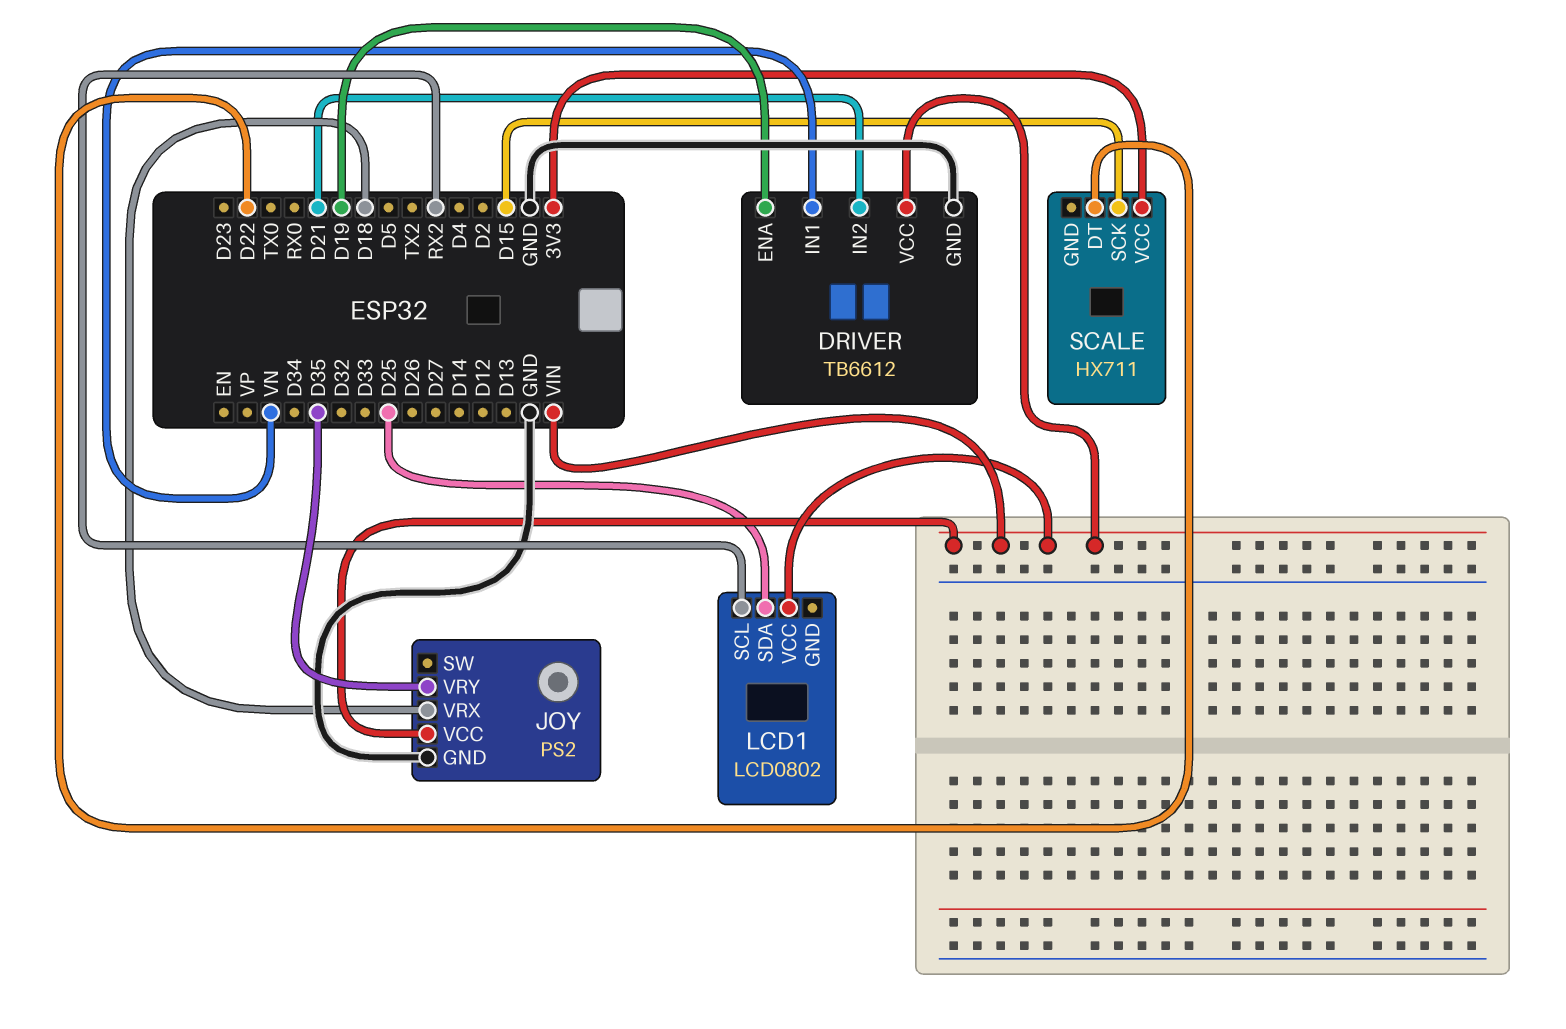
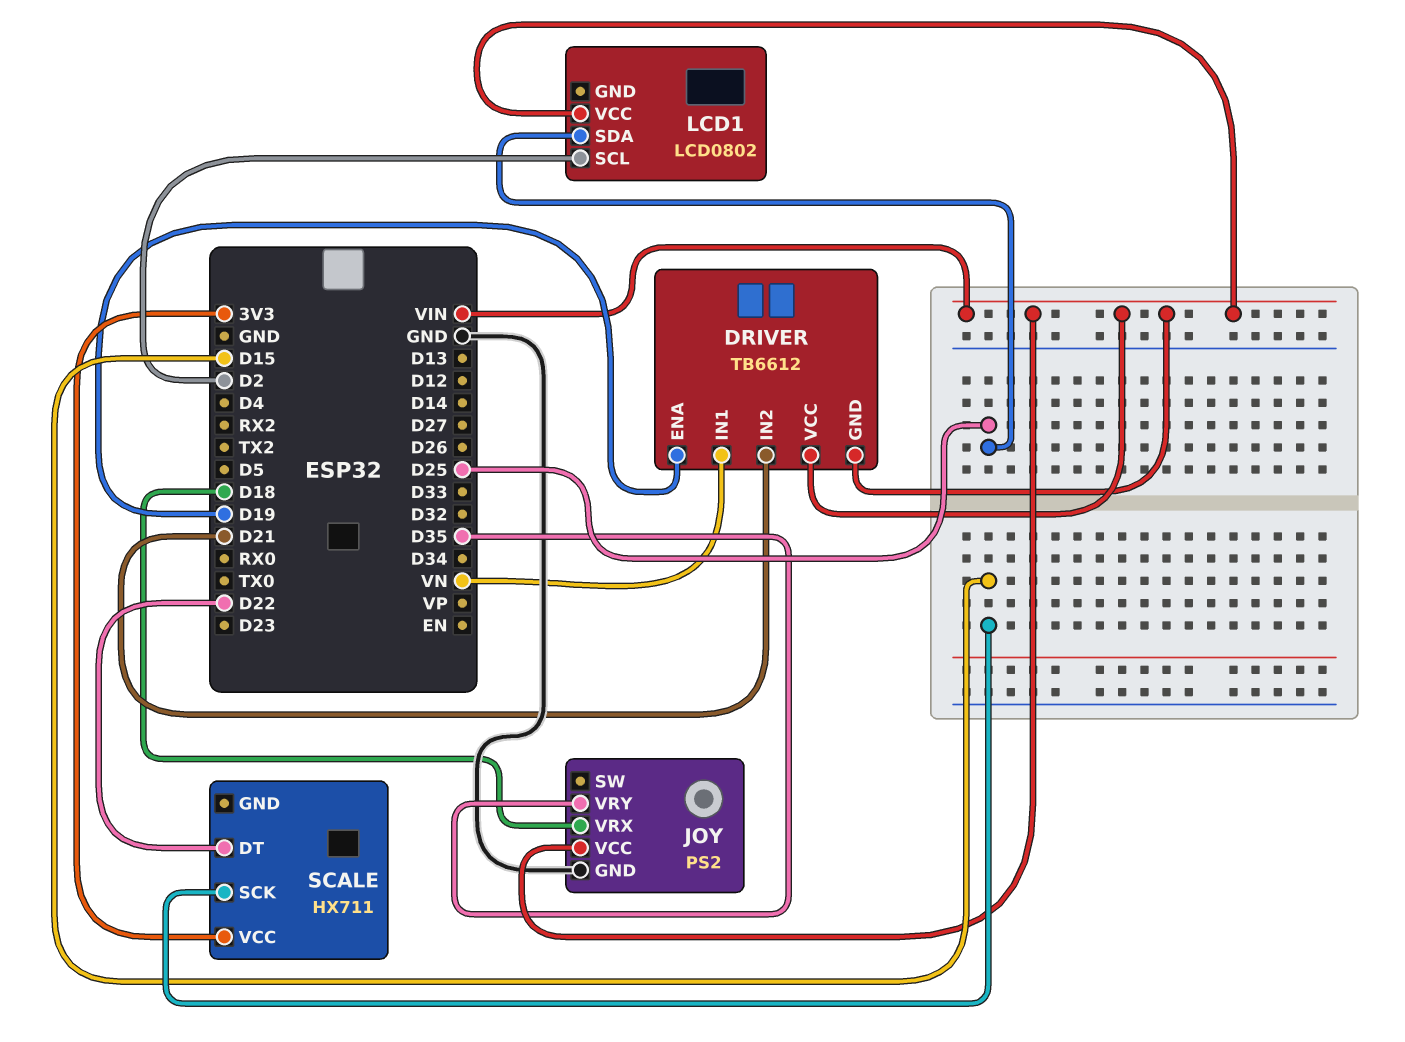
DRIVER pin GND: GND -> VIN
LCD1 pin SCL: RX2 -> D2

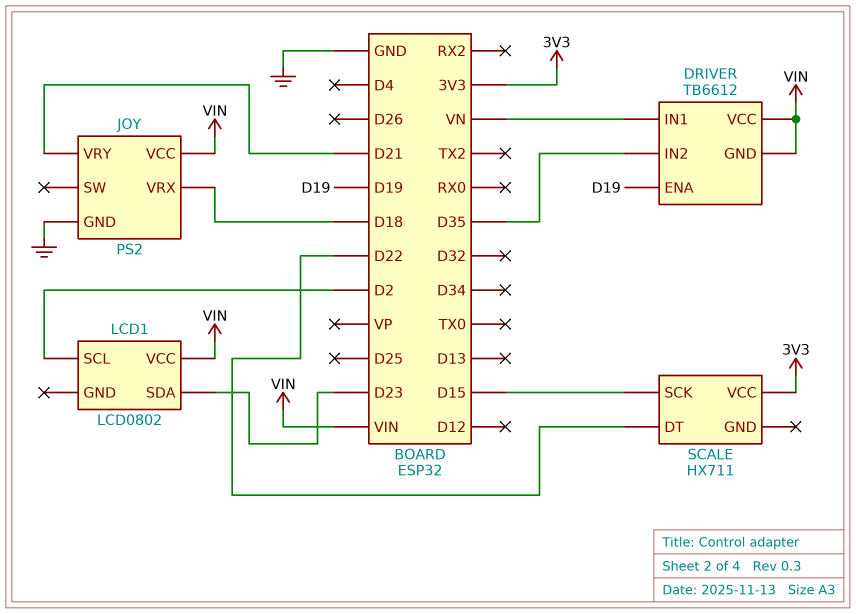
DRIVER pin IN2: D21 -> D35
JOY pin VRY: D35 -> D21
LCD1 pin SDA: D25 -> D23

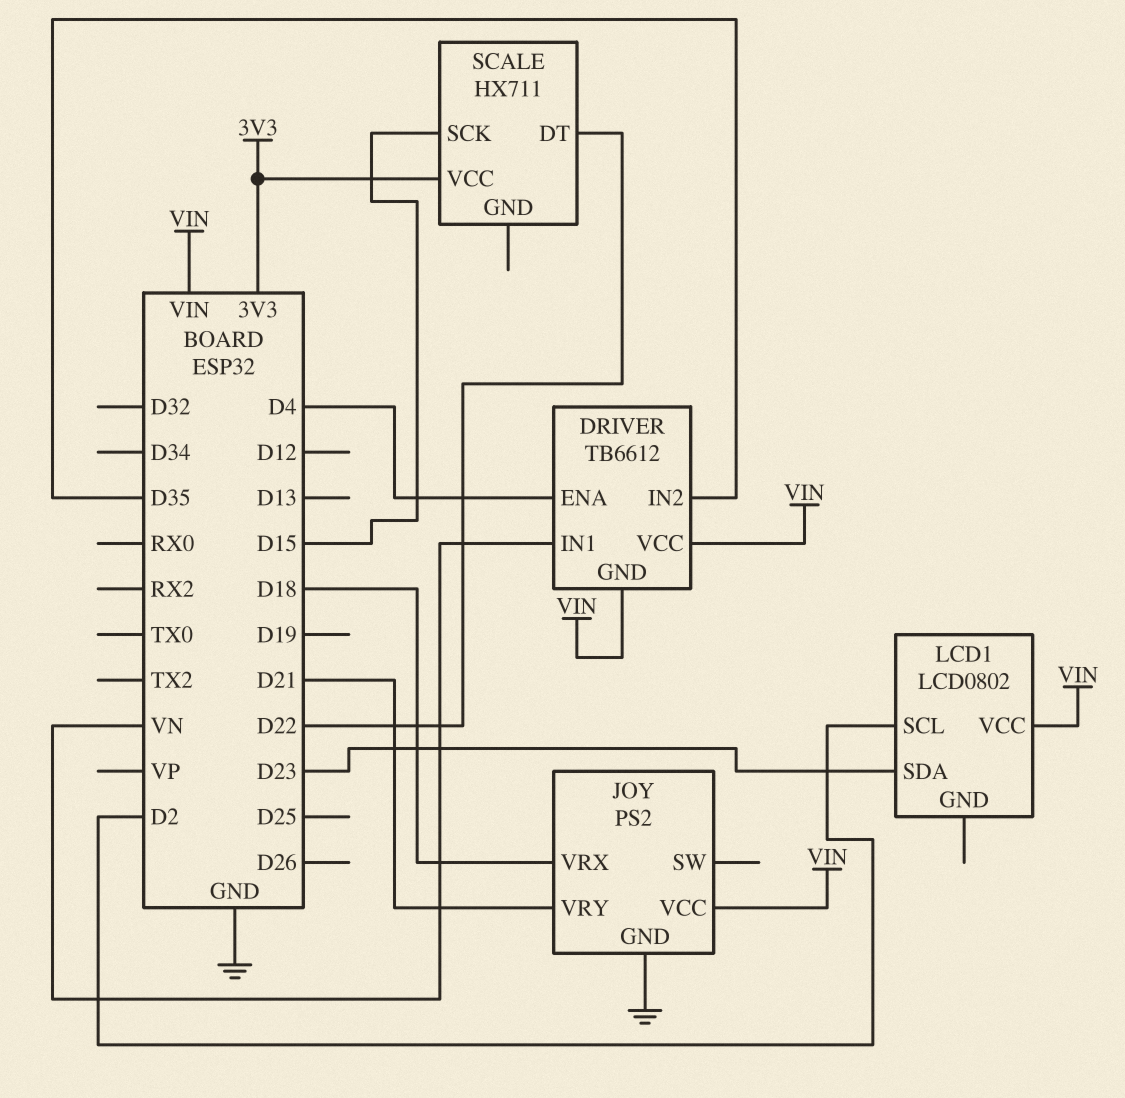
DRIVER pin ENA: D19 -> D4

